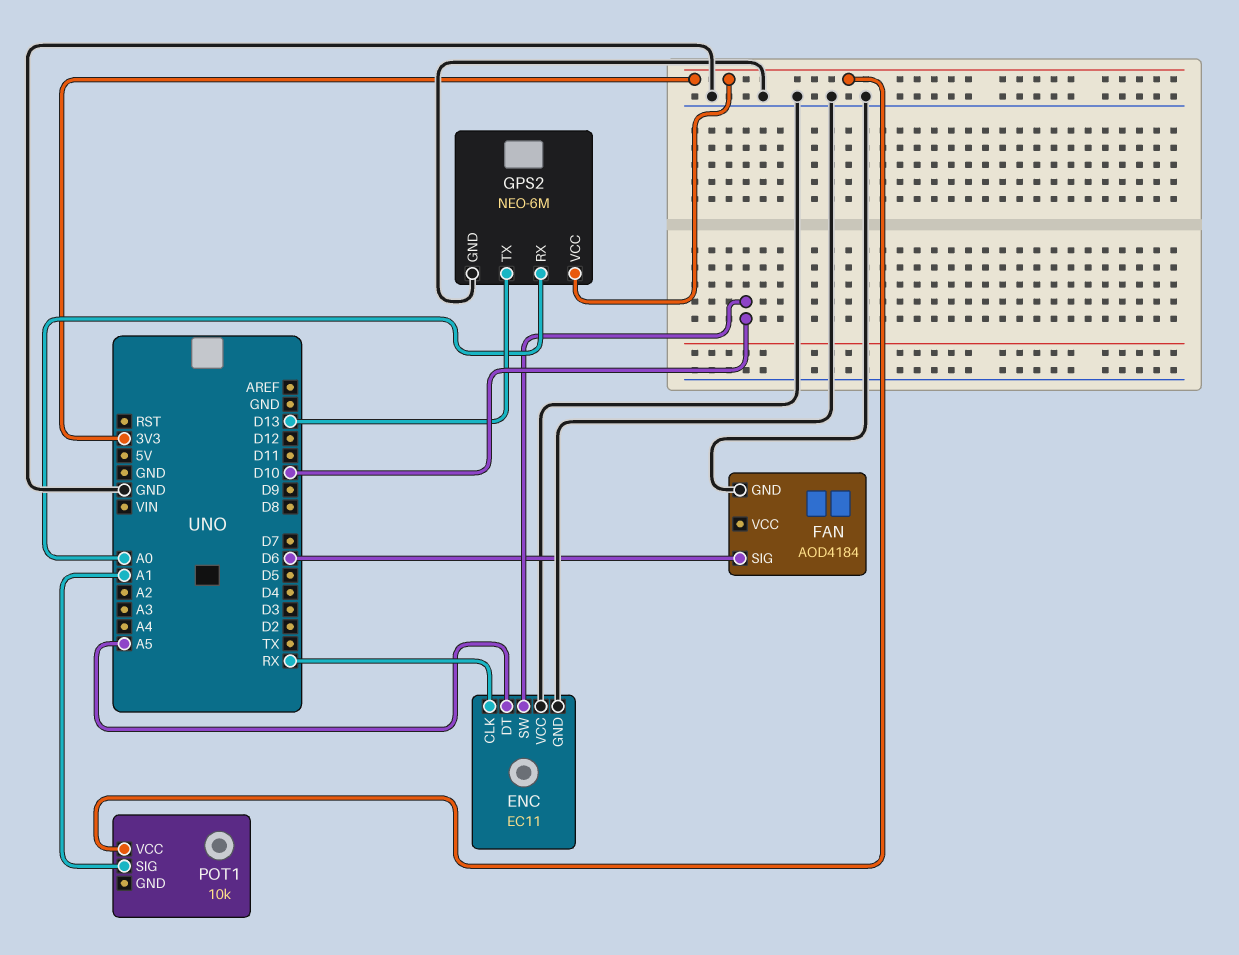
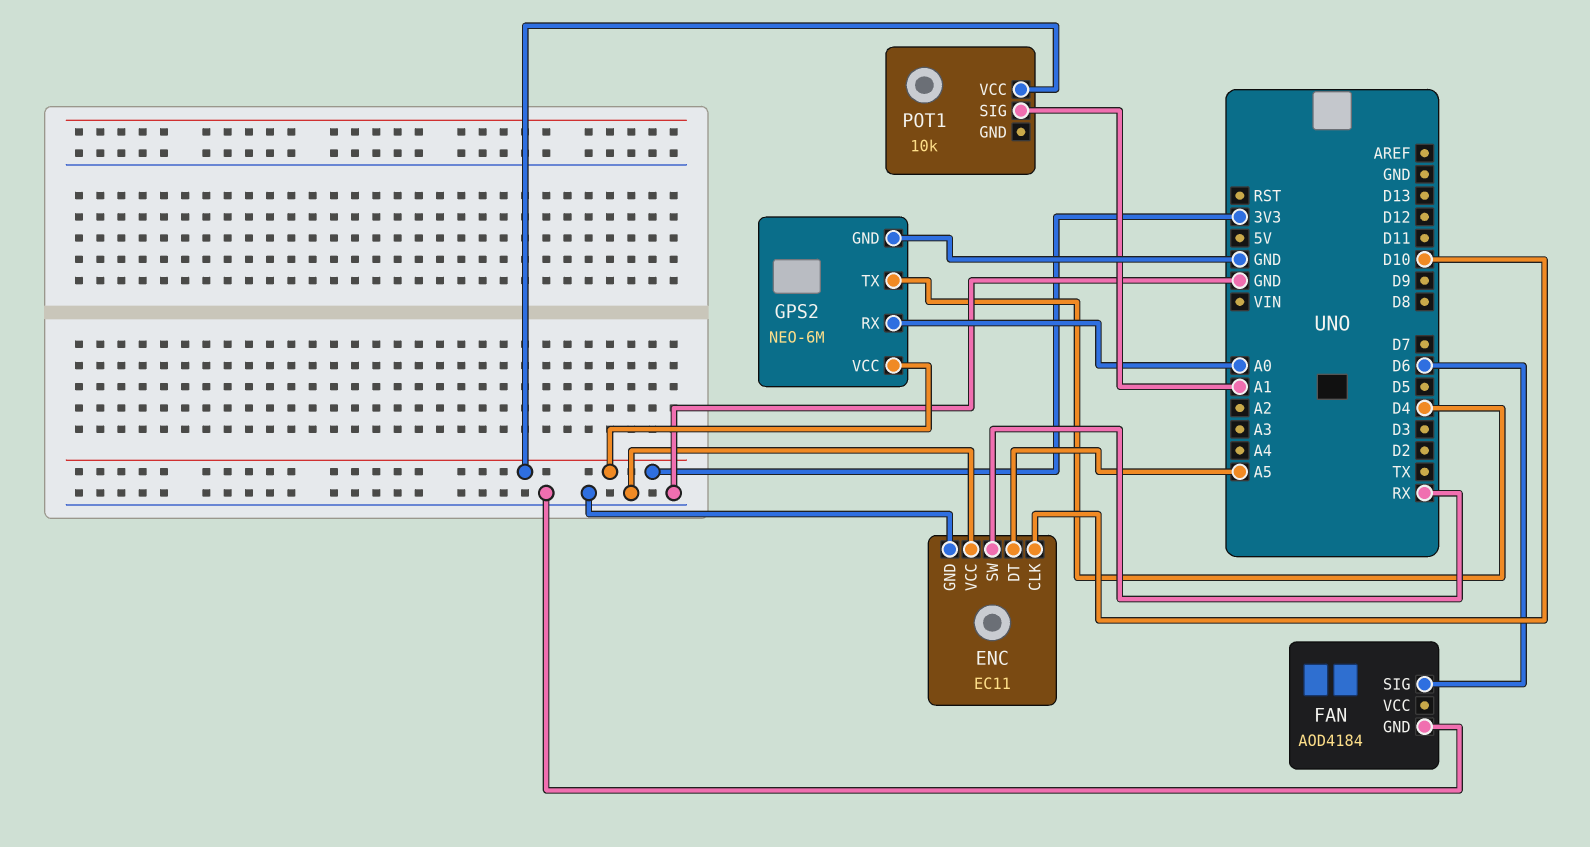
ENC pin CLK: RX -> D10
ENC pin SW: D10 -> RX
GPS2 pin TX: D13 -> D4

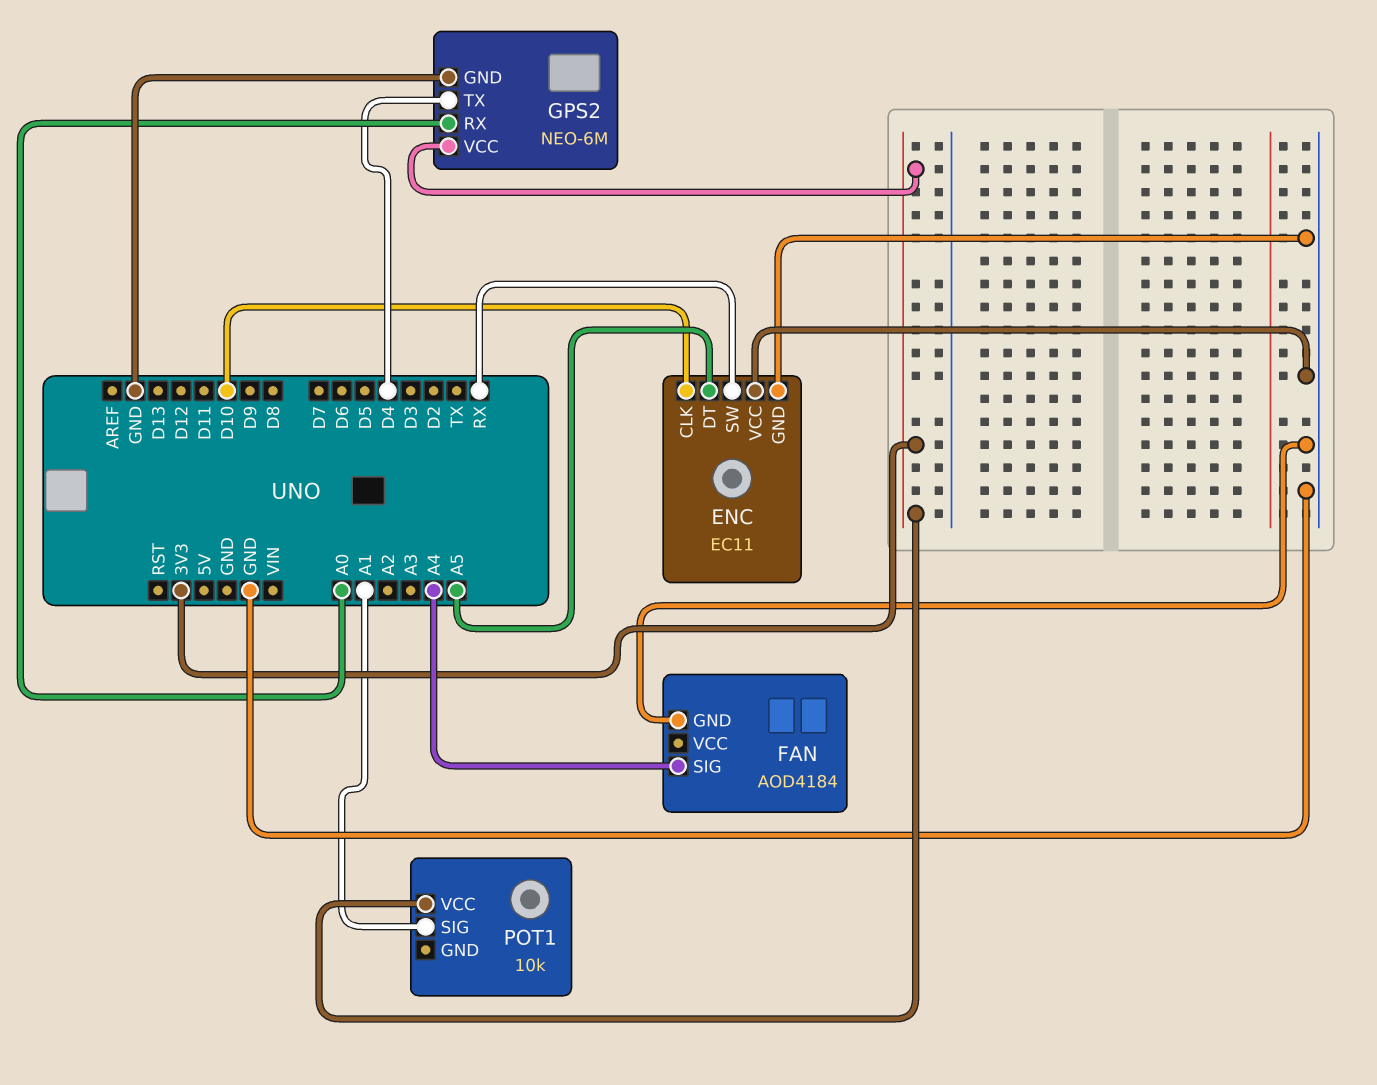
FAN pin SIG: D6 -> A4

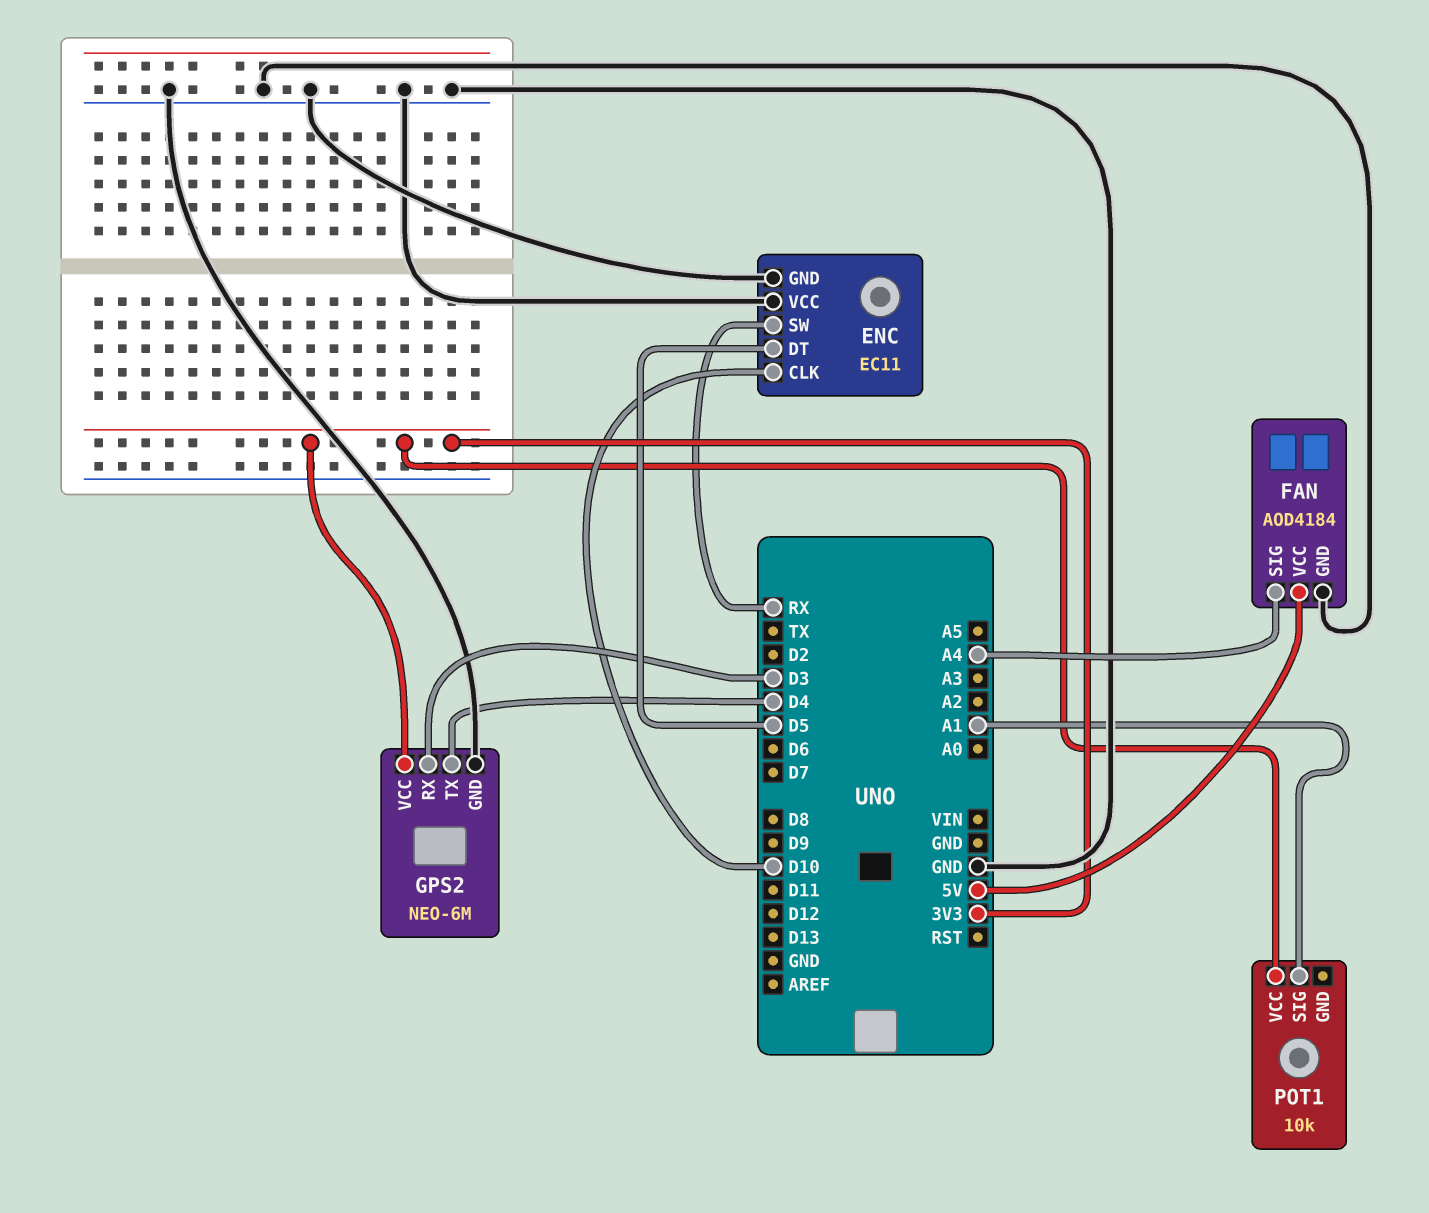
ENC pin DT: A5 -> D5
FAN pin VCC: none -> 5V
GPS2 pin RX: A0 -> D3

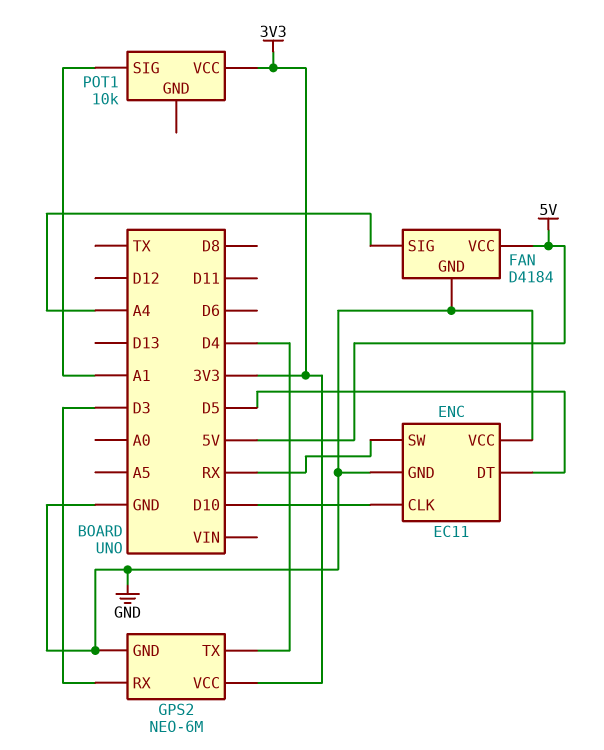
FAN: AOD4184 -> D4184

